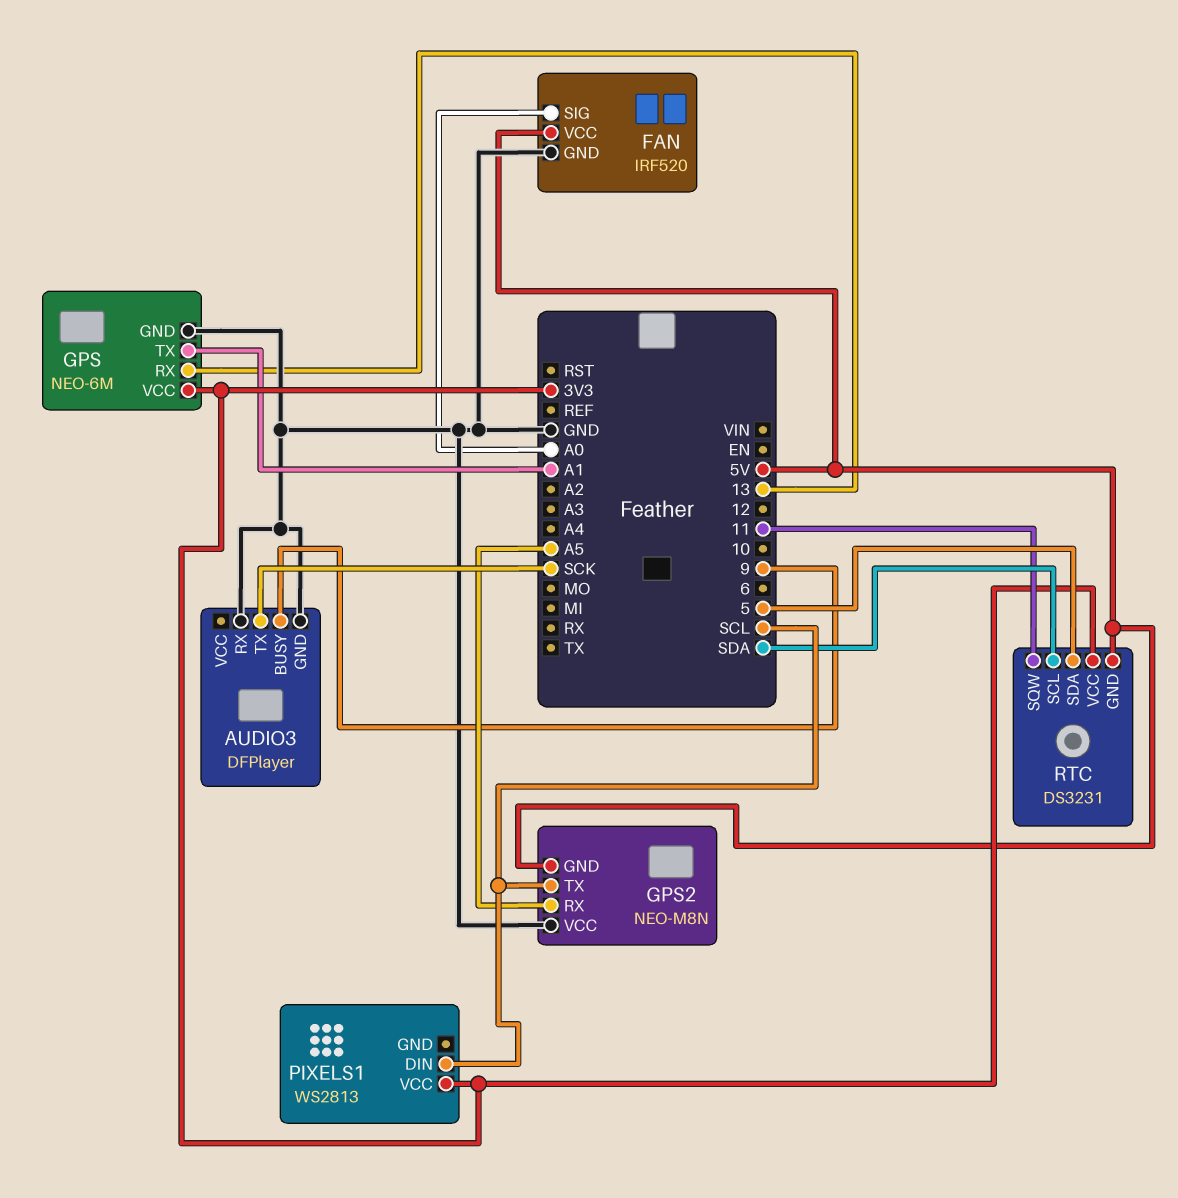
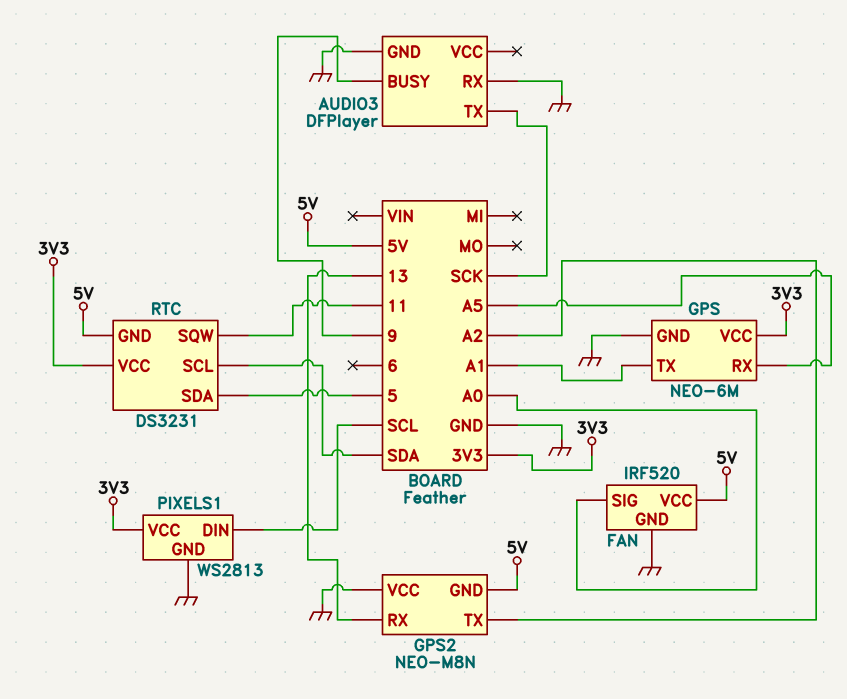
GPS pin RX: 13 -> A5
GPS2 pin RX: A5 -> 13
GPS2 pin TX: SCL -> A2
PIXELS1 pin GND: none -> GND

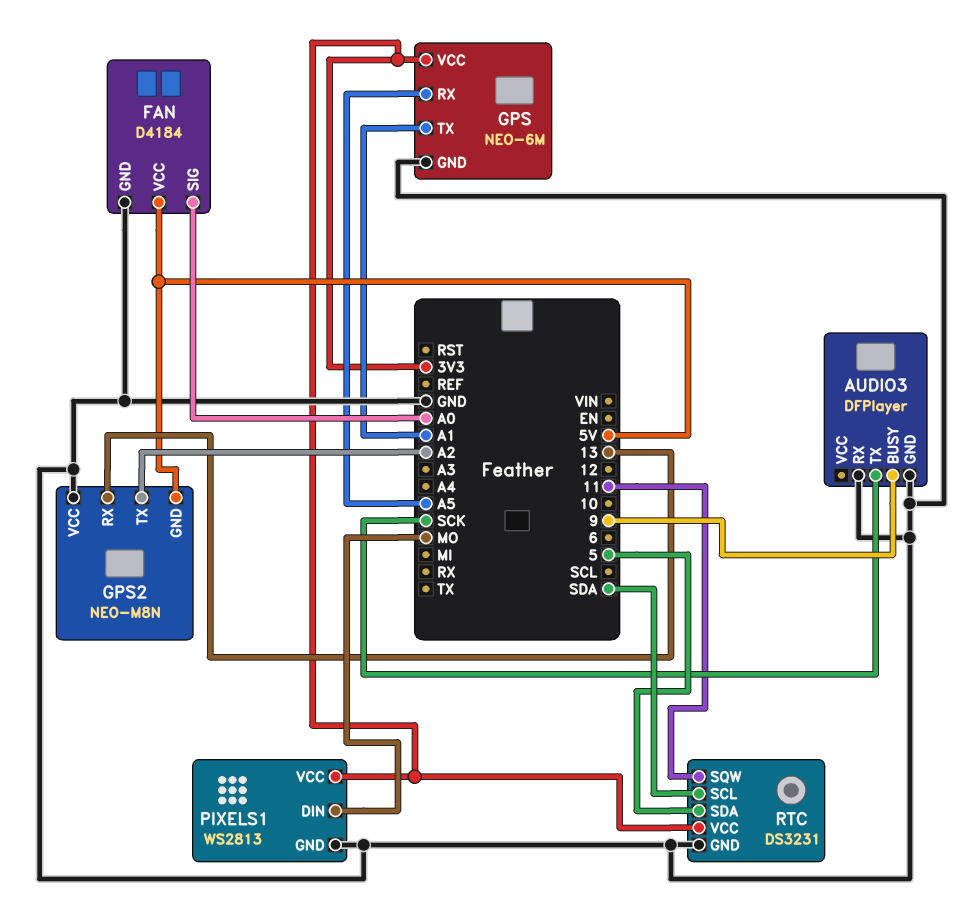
FAN: IRF520 -> D4184
PIXELS1 pin DIN: SCL -> MO
RTC pin GND: 5V -> GND

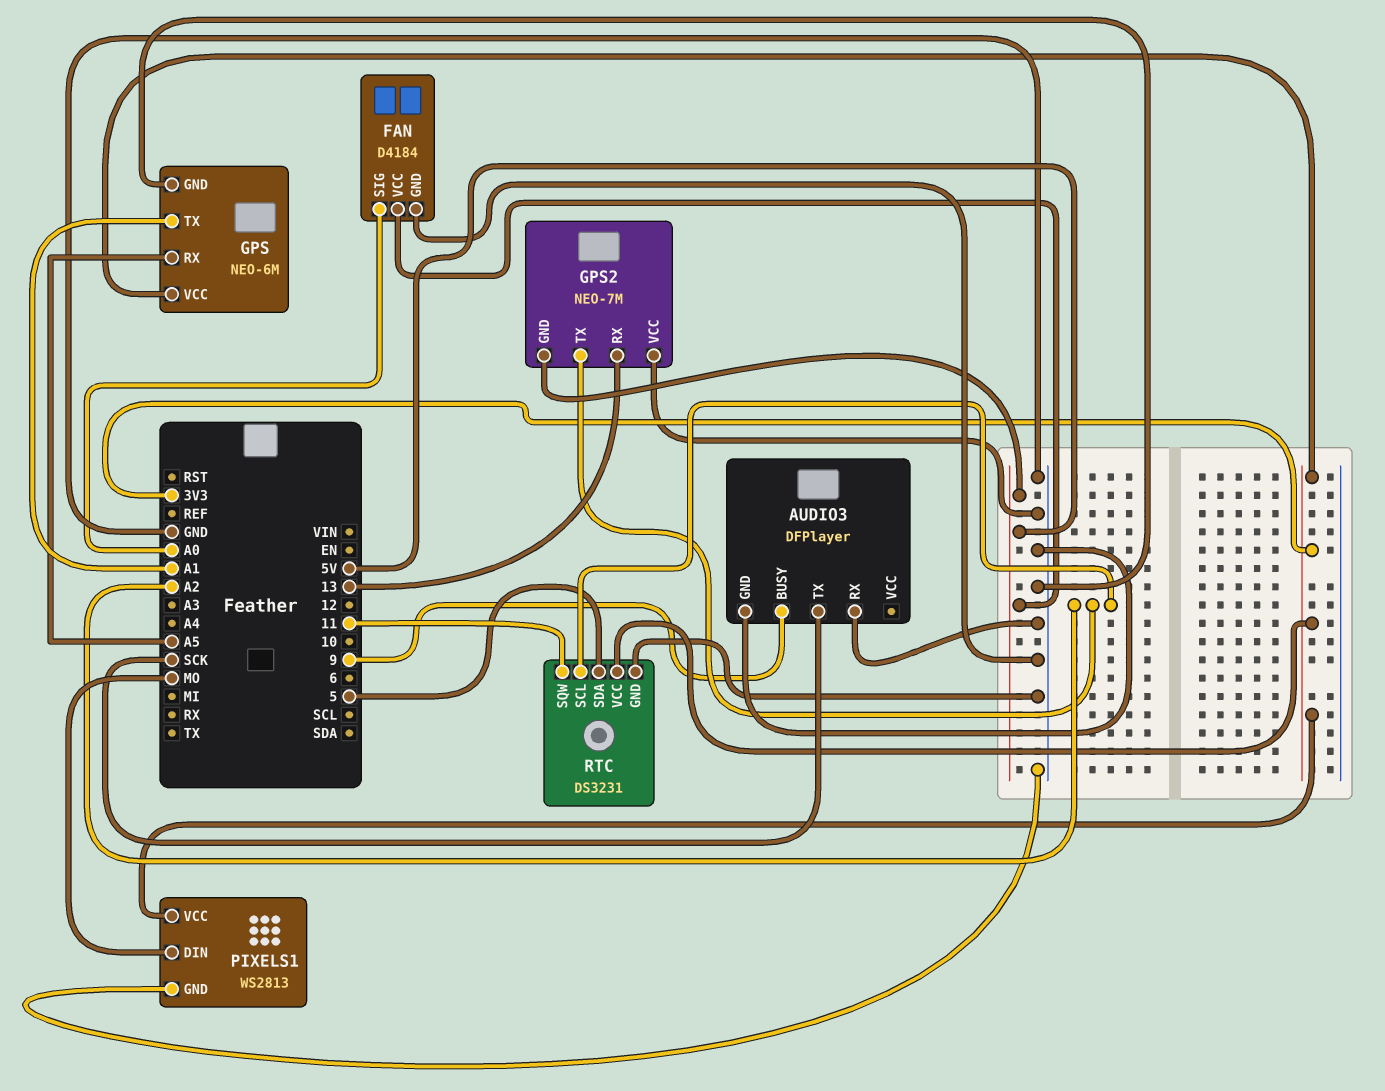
GPS2: NEO-M8N -> NEO-7M
RTC pin SCL: SDA -> A2

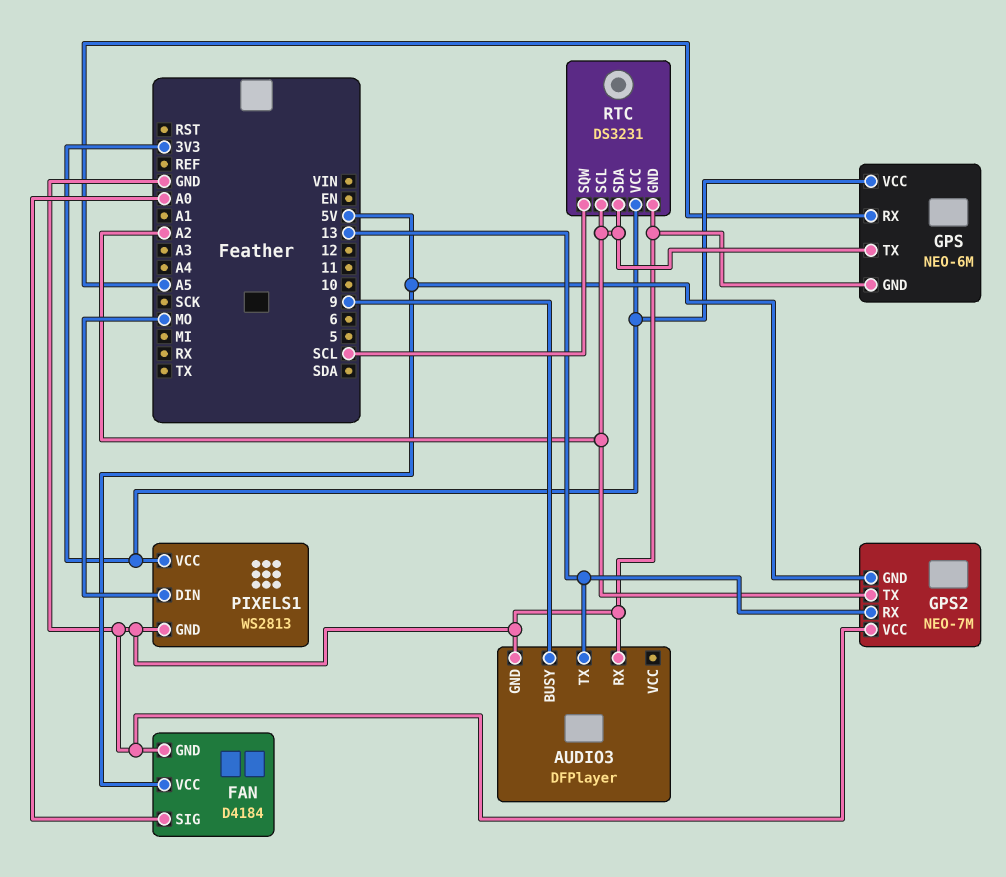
AUDIO3 pin TX: SCK -> 13
GPS pin TX: A1 -> A2
RTC pin SDA: 5 -> A2
RTC pin SQW: 11 -> SCL

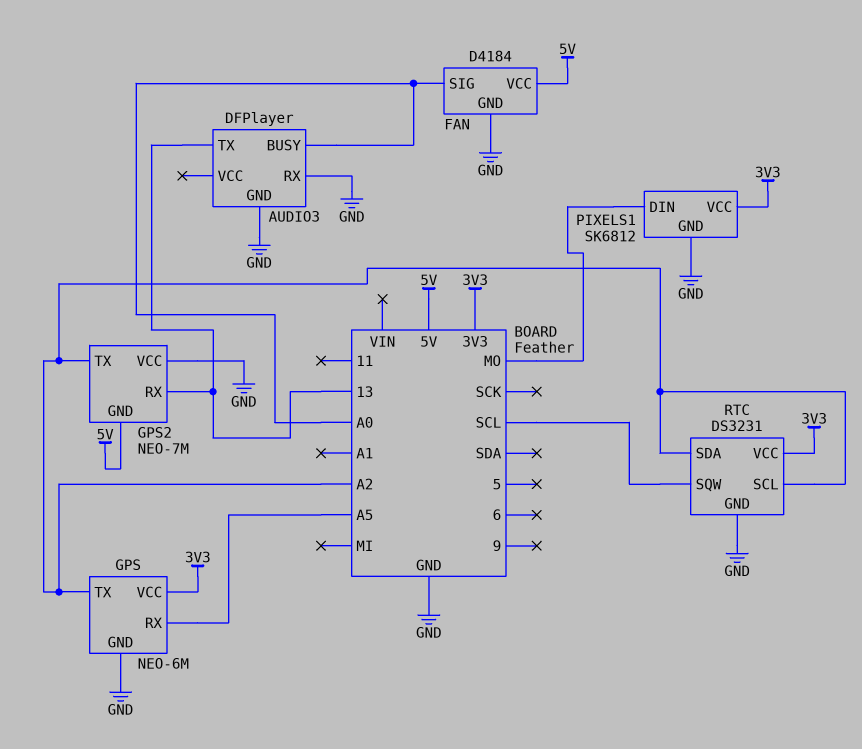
AUDIO3 pin BUSY: 9 -> A0
PIXELS1: WS2813 -> SK6812

